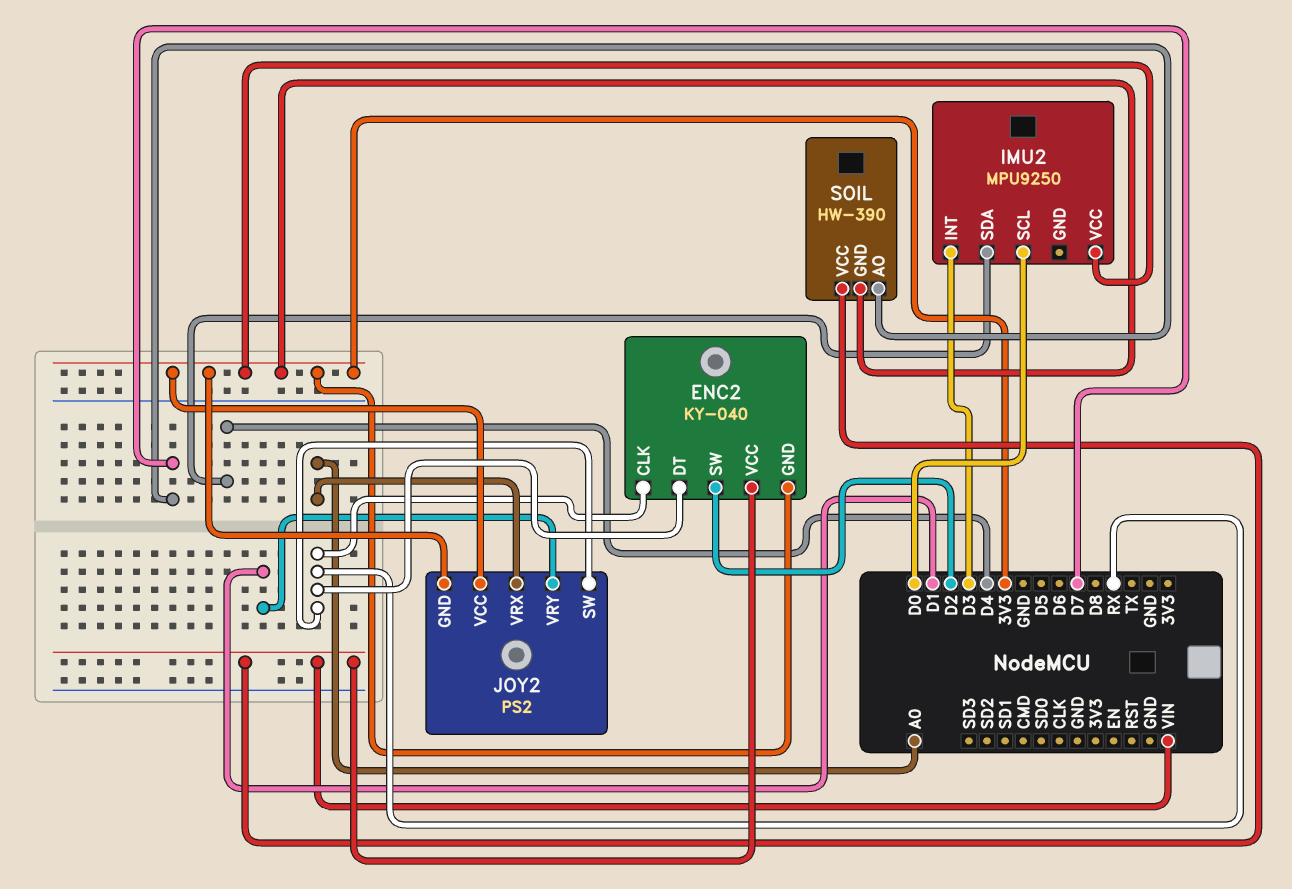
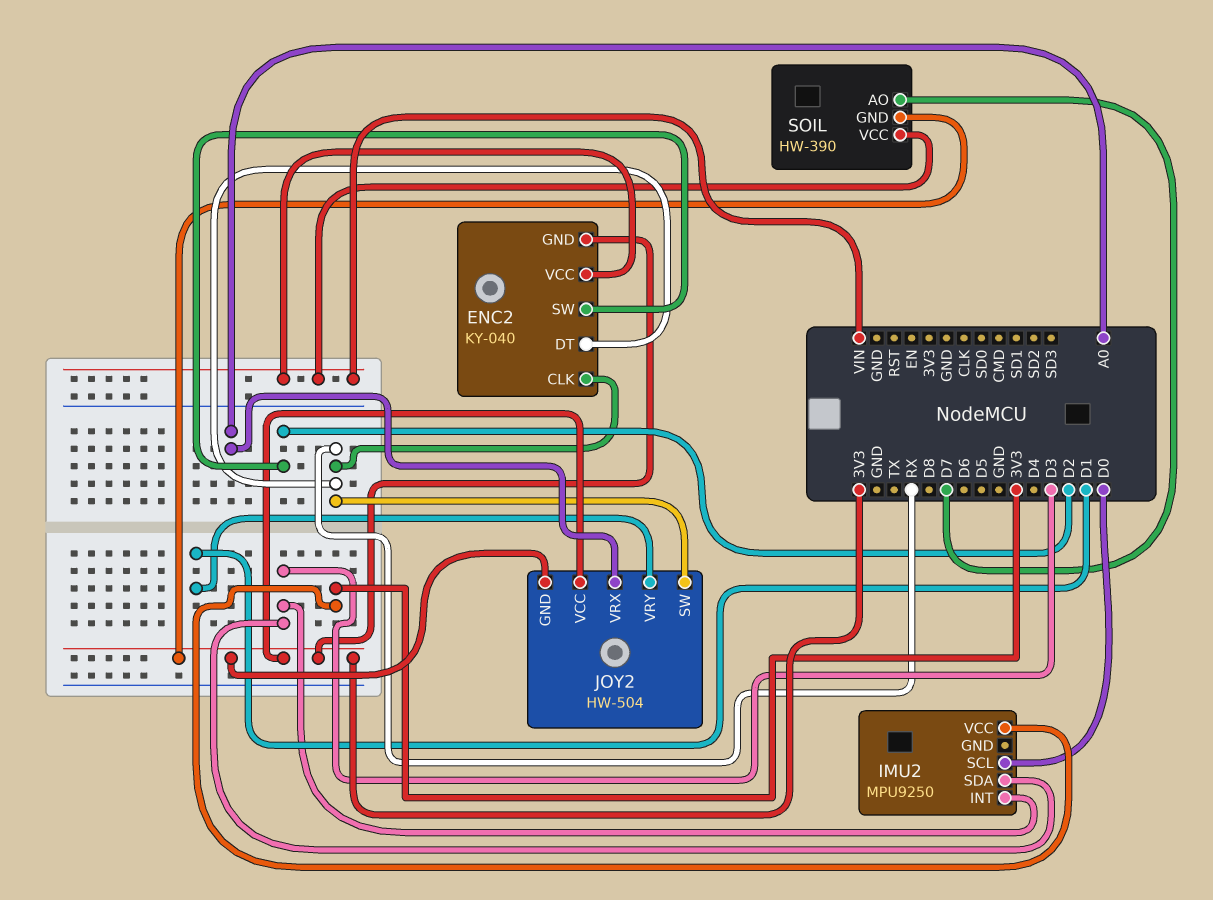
IMU2 pin SDA: D4 -> D3
JOY2: PS2 -> HW-504

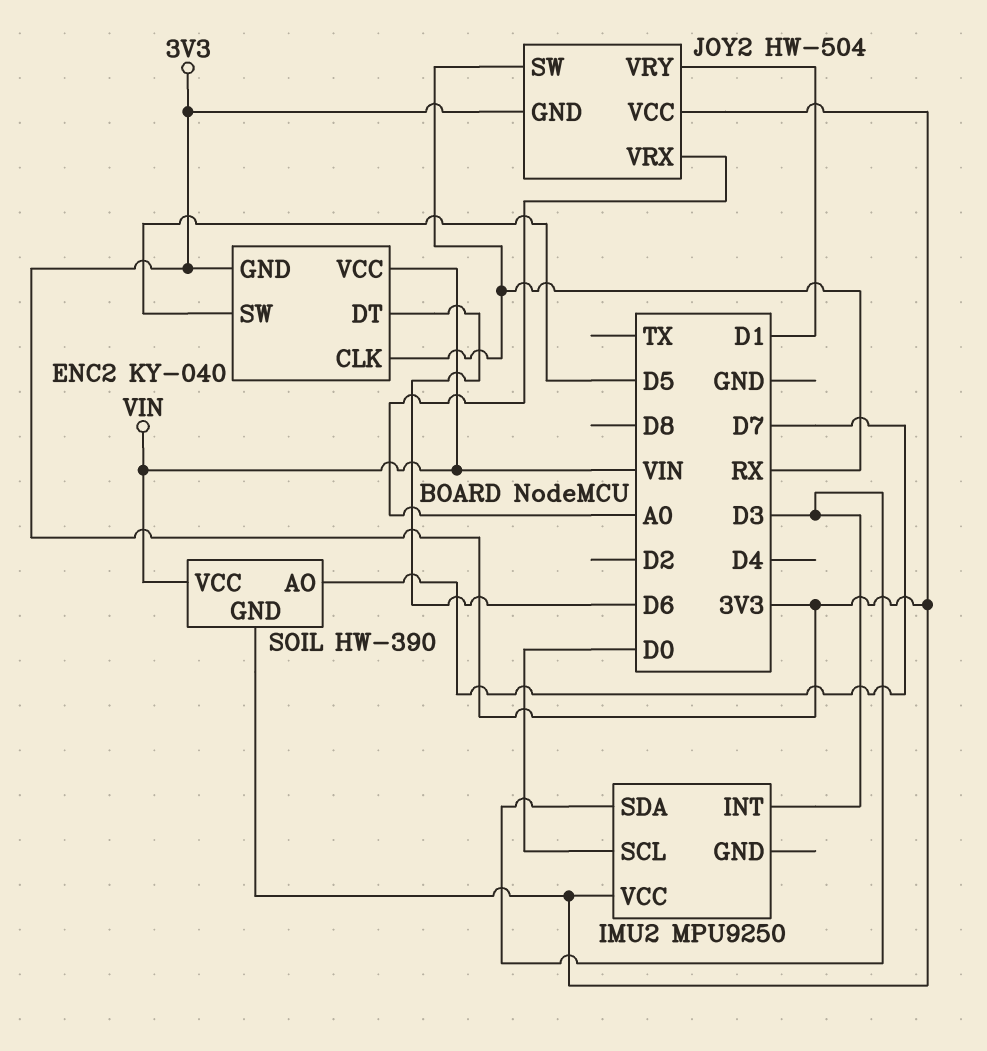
ENC2 pin DT: RX -> D6
ENC2 pin SW: D2 -> D5

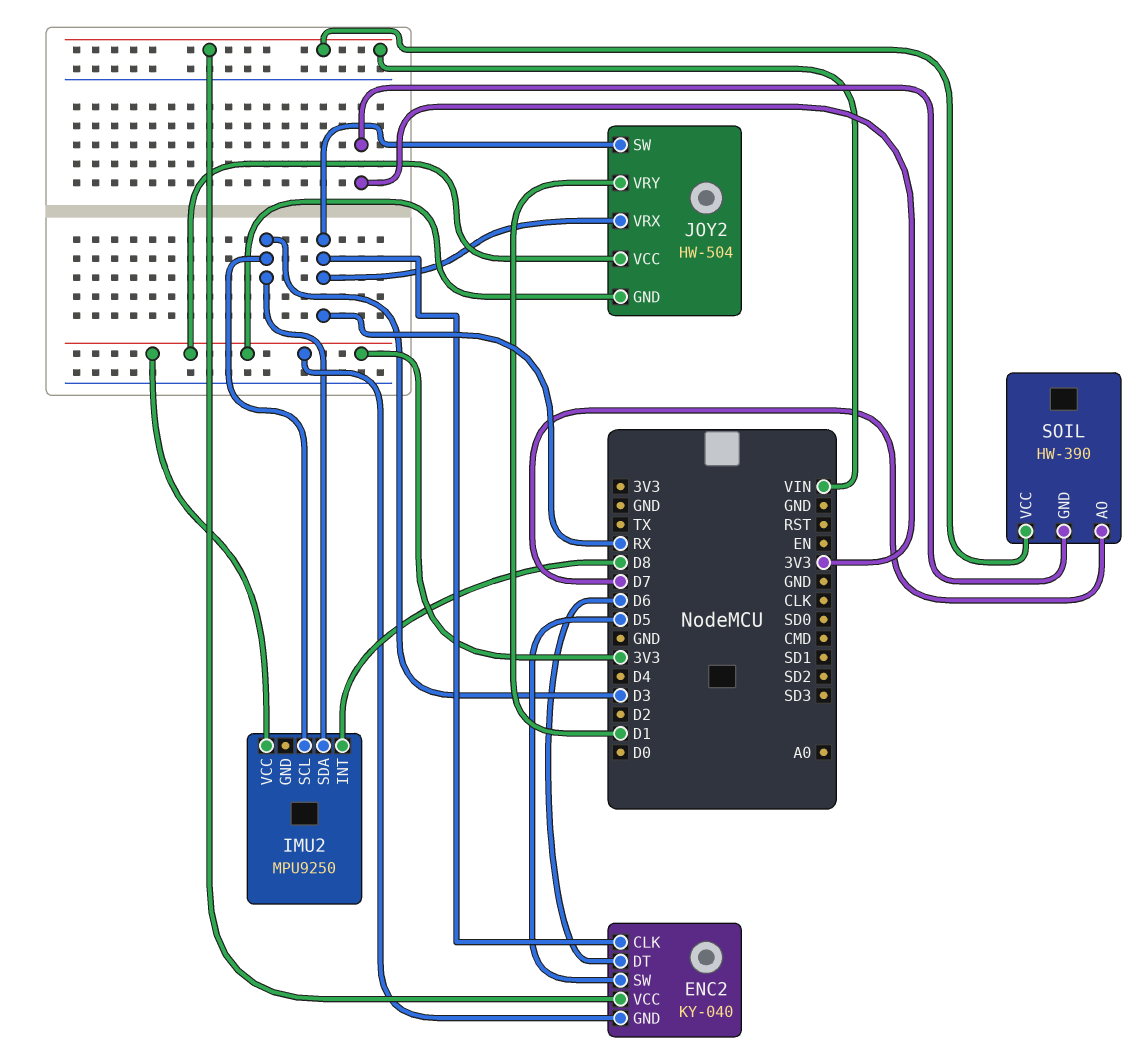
IMU2 pin INT: D3 -> D8
IMU2 pin SCL: D0 -> D3
JOY2 pin VRX: A0 -> RX

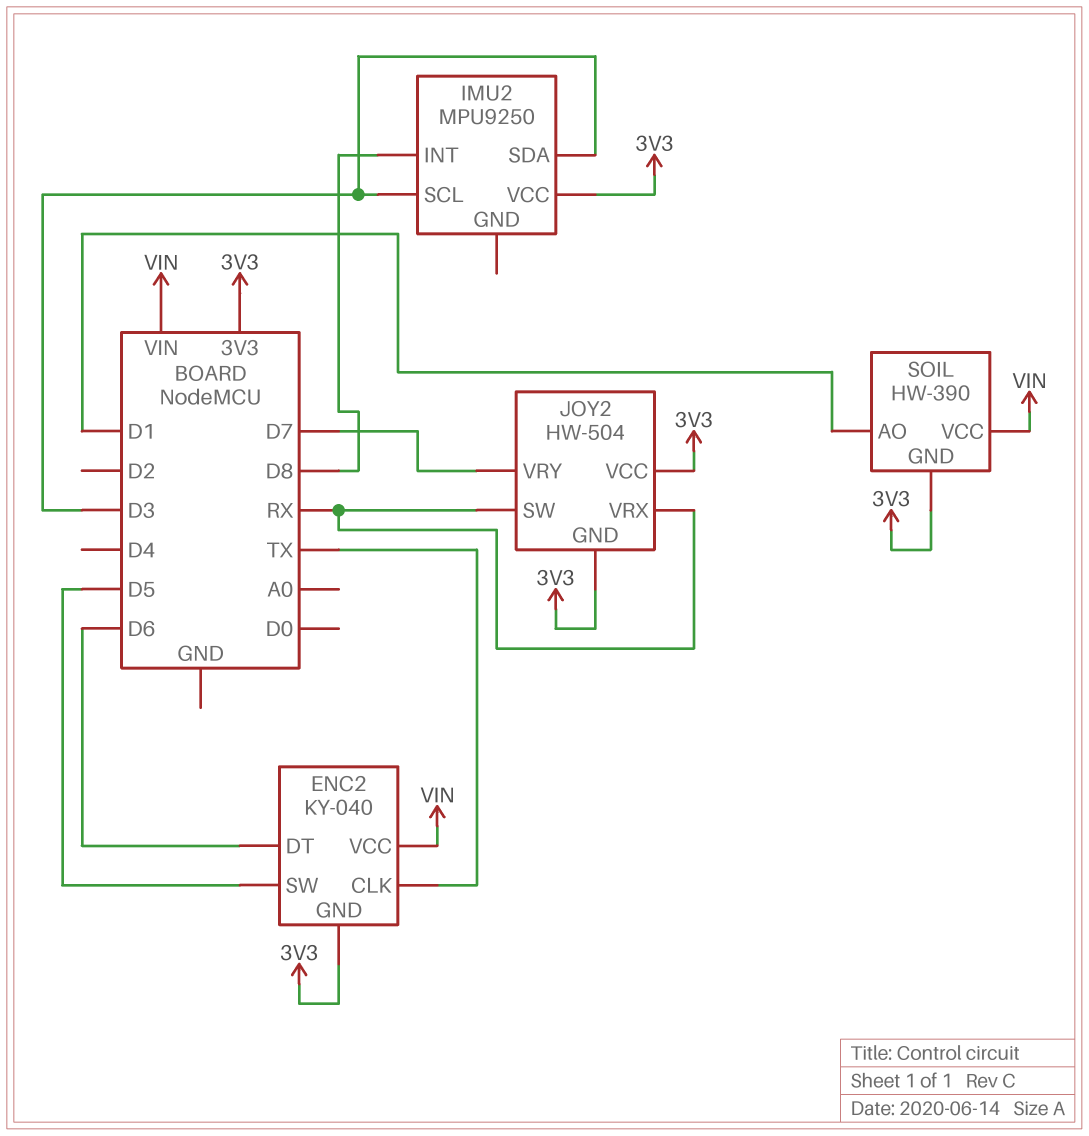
ENC2 pin CLK: RX -> TX
JOY2 pin VRY: D1 -> D7
SOIL pin AO: D7 -> D1

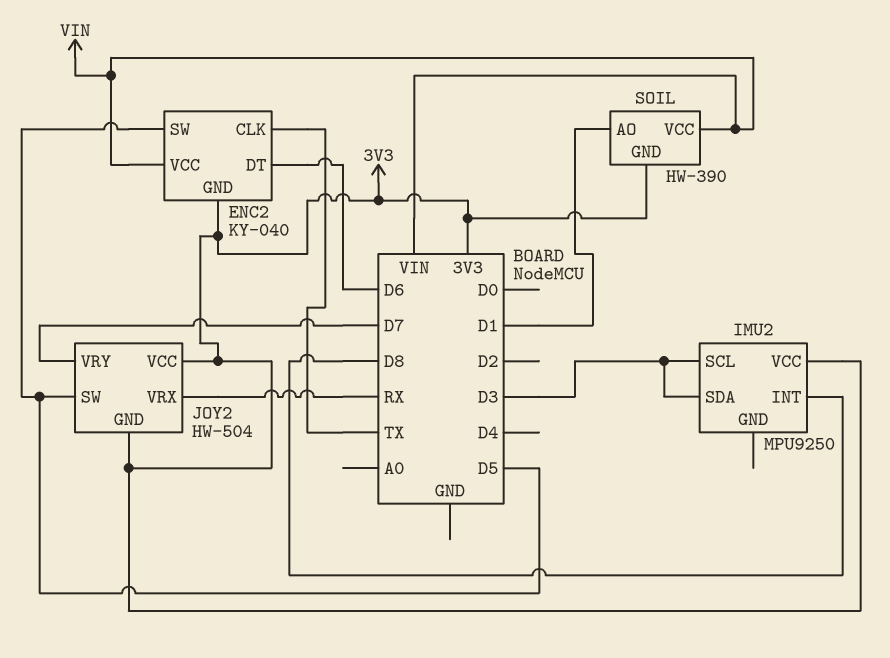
JOY2 pin SW: RX -> D5

